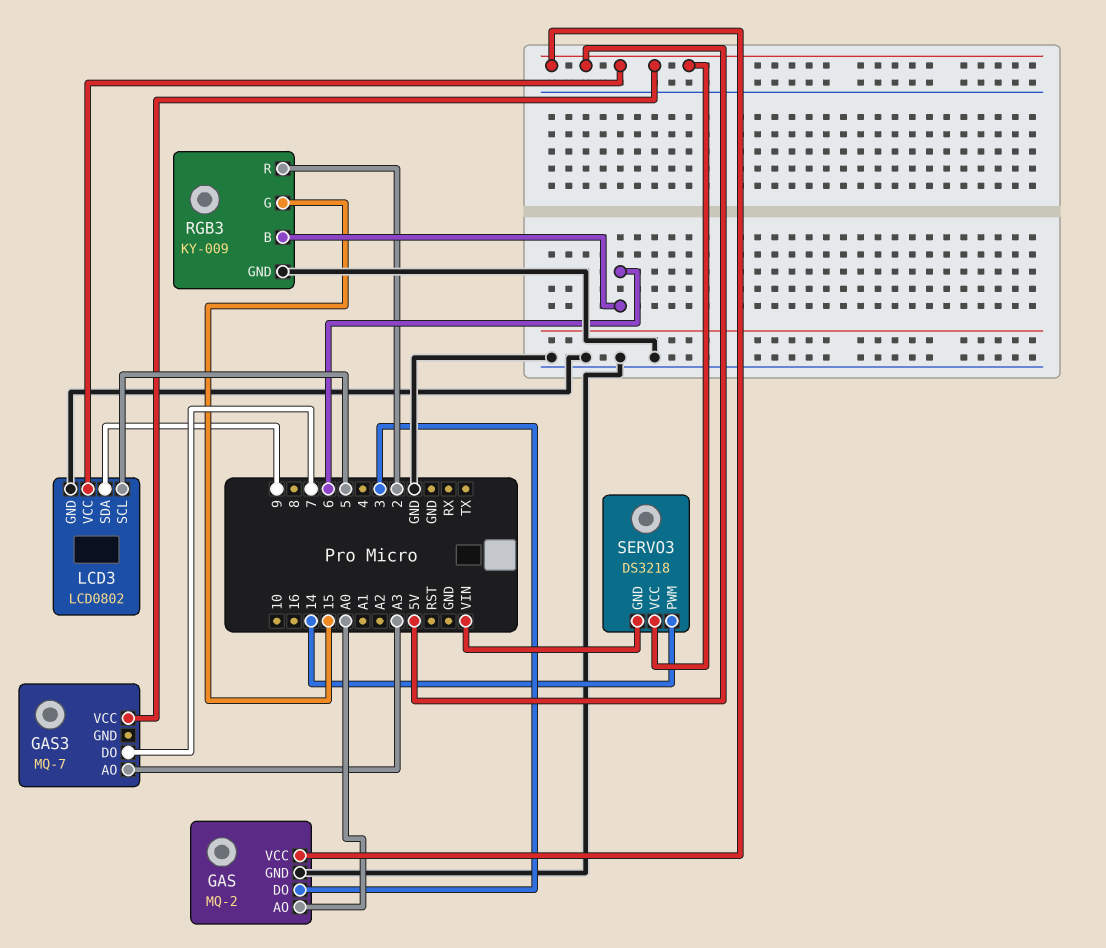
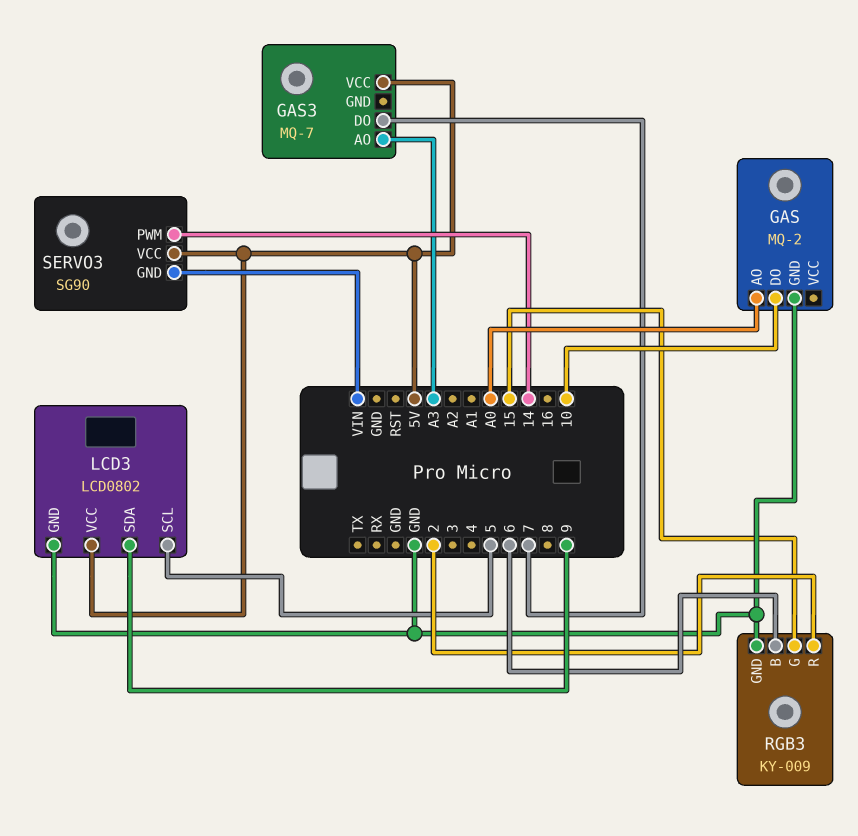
GAS pin DO: 3 -> 10
GAS pin VCC: 5V -> none
SERVO3: DS3218 -> SG90

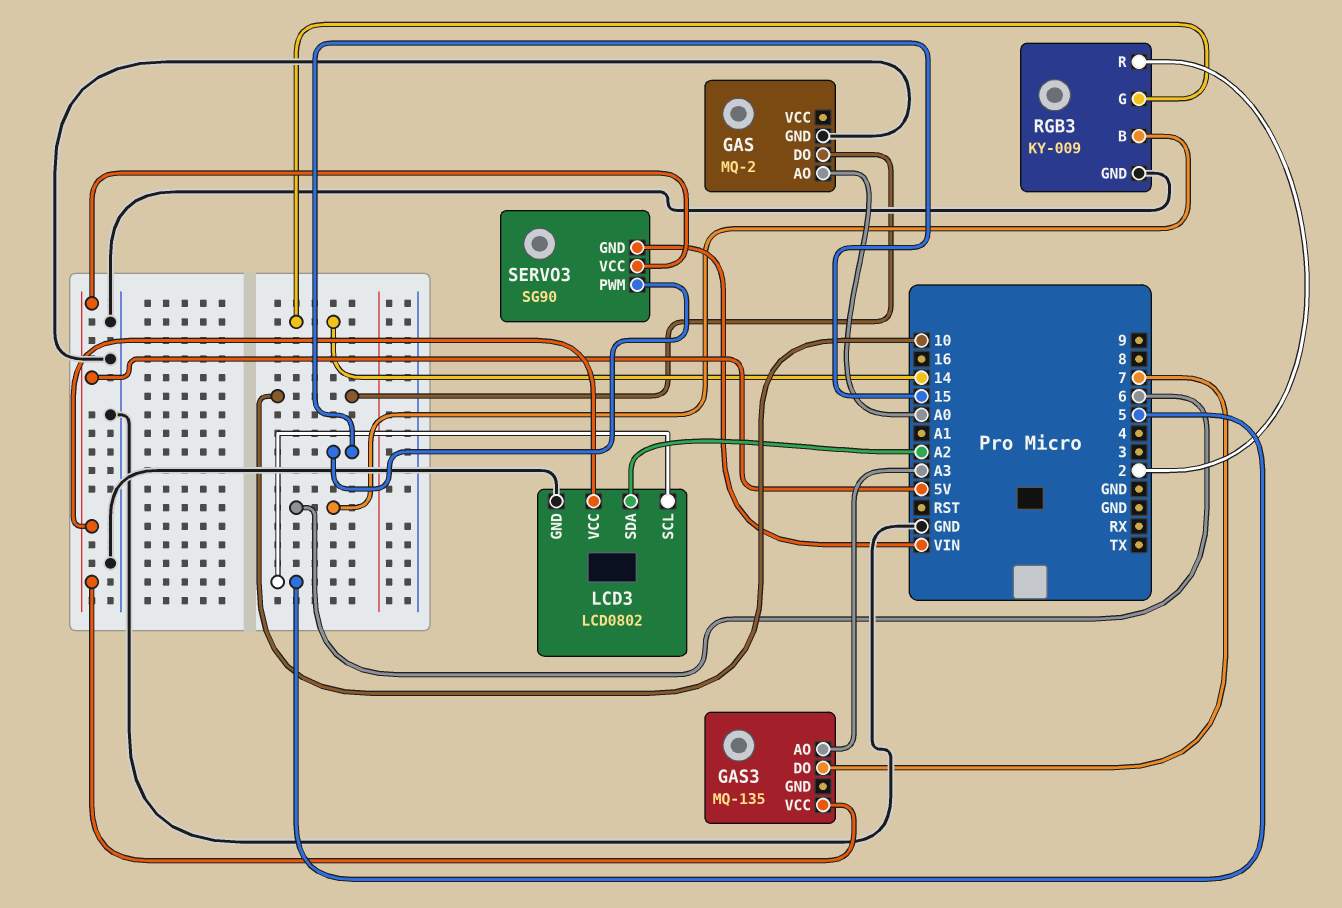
GAS3: MQ-7 -> MQ-135
LCD3 pin SDA: 9 -> A2
RGB3 pin G: 15 -> 14
SERVO3 pin PWM: 14 -> 15

